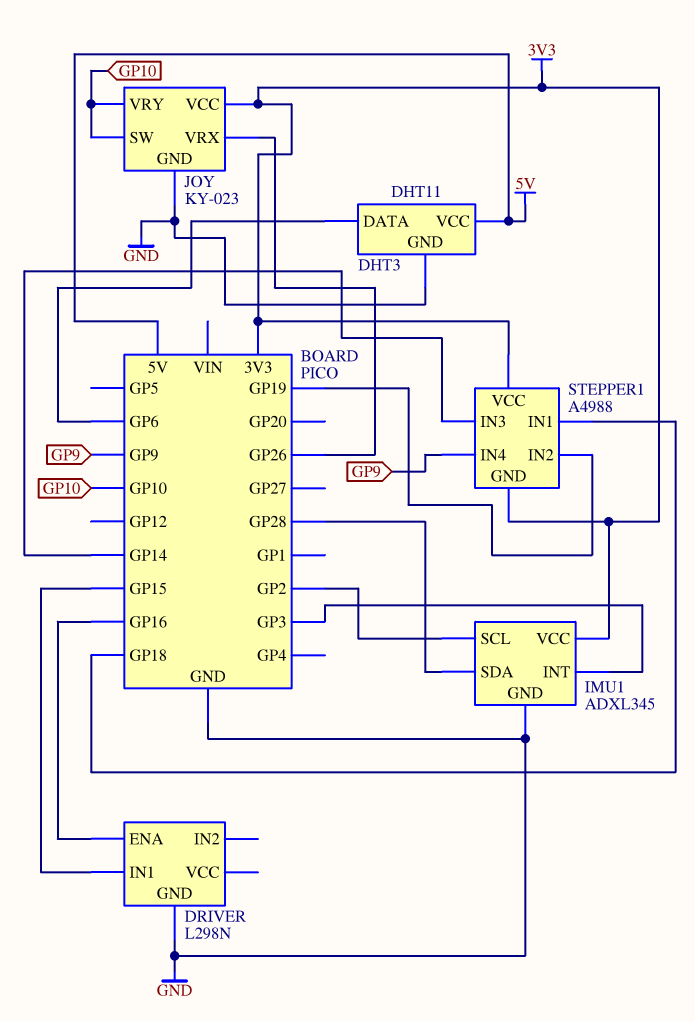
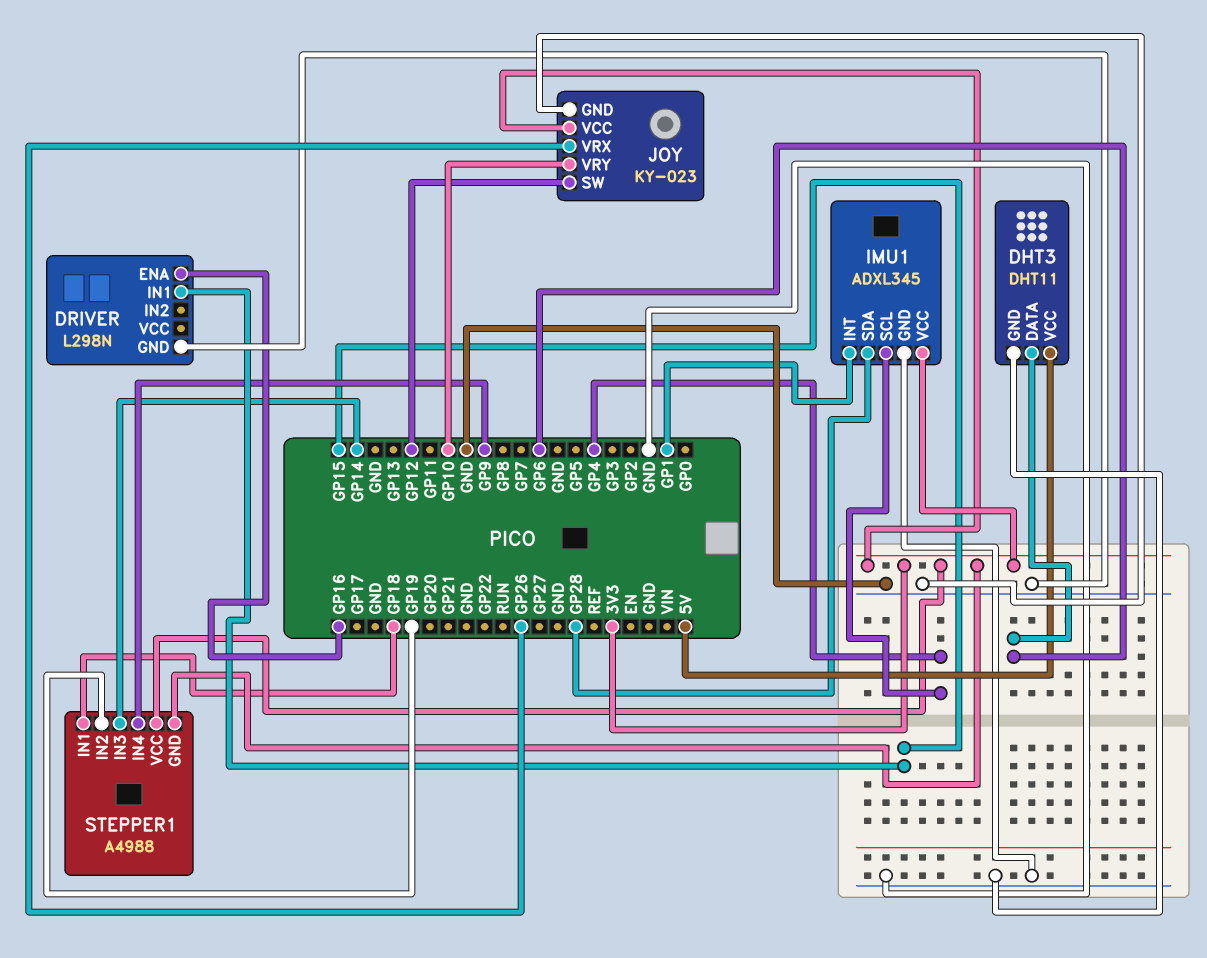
IMU1 pin INT: GP3 -> GP1
IMU1 pin SCL: GP2 -> GP4
JOY pin SW: GP10 -> GP12

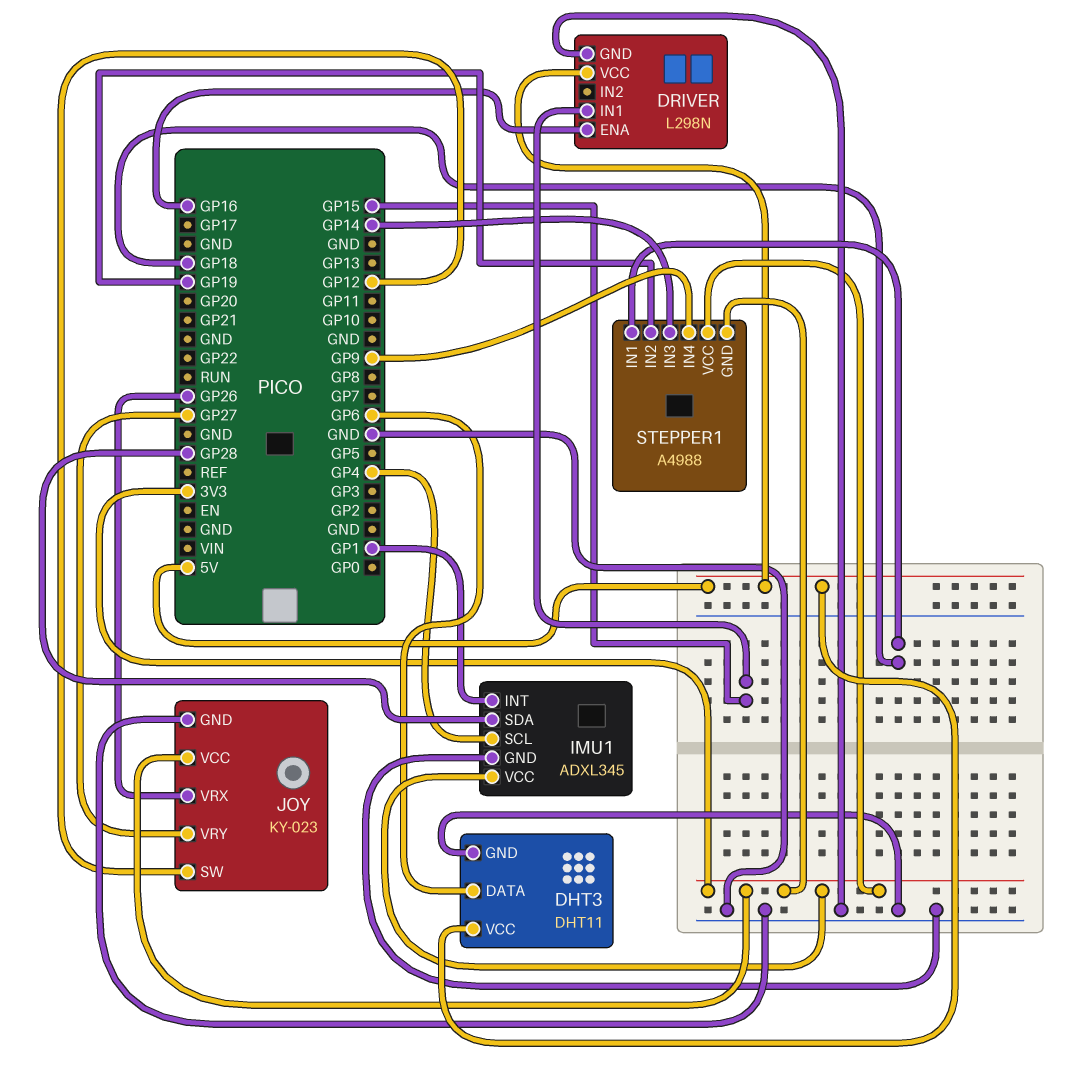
DRIVER pin VCC: none -> 5V
JOY pin VRY: GP10 -> GP27

